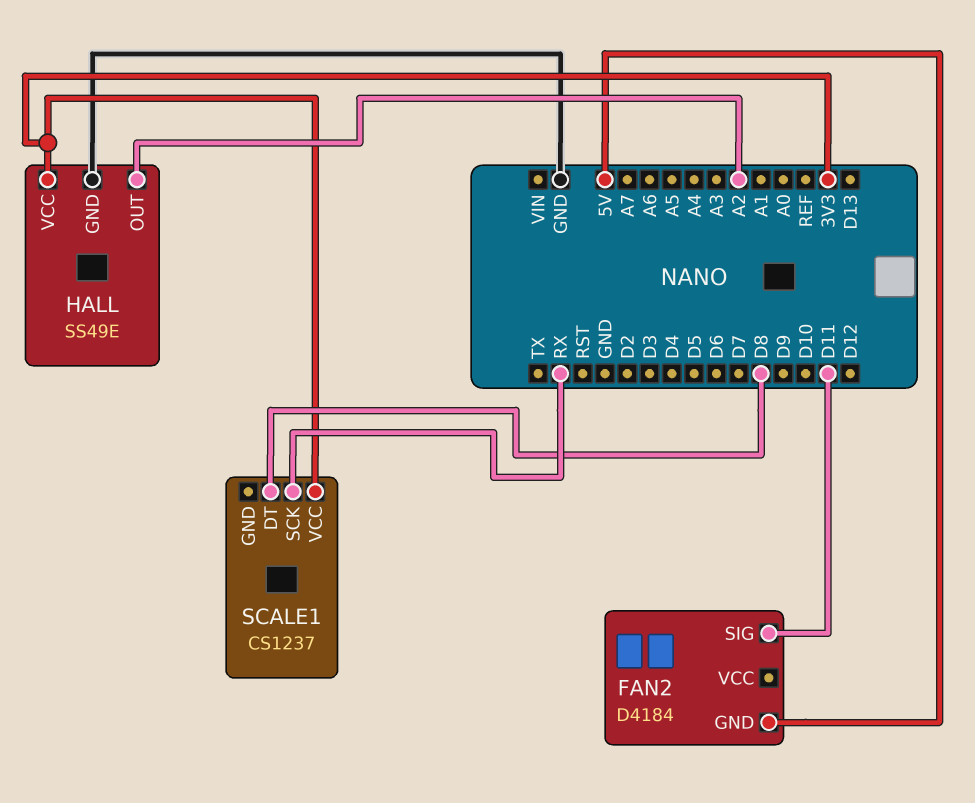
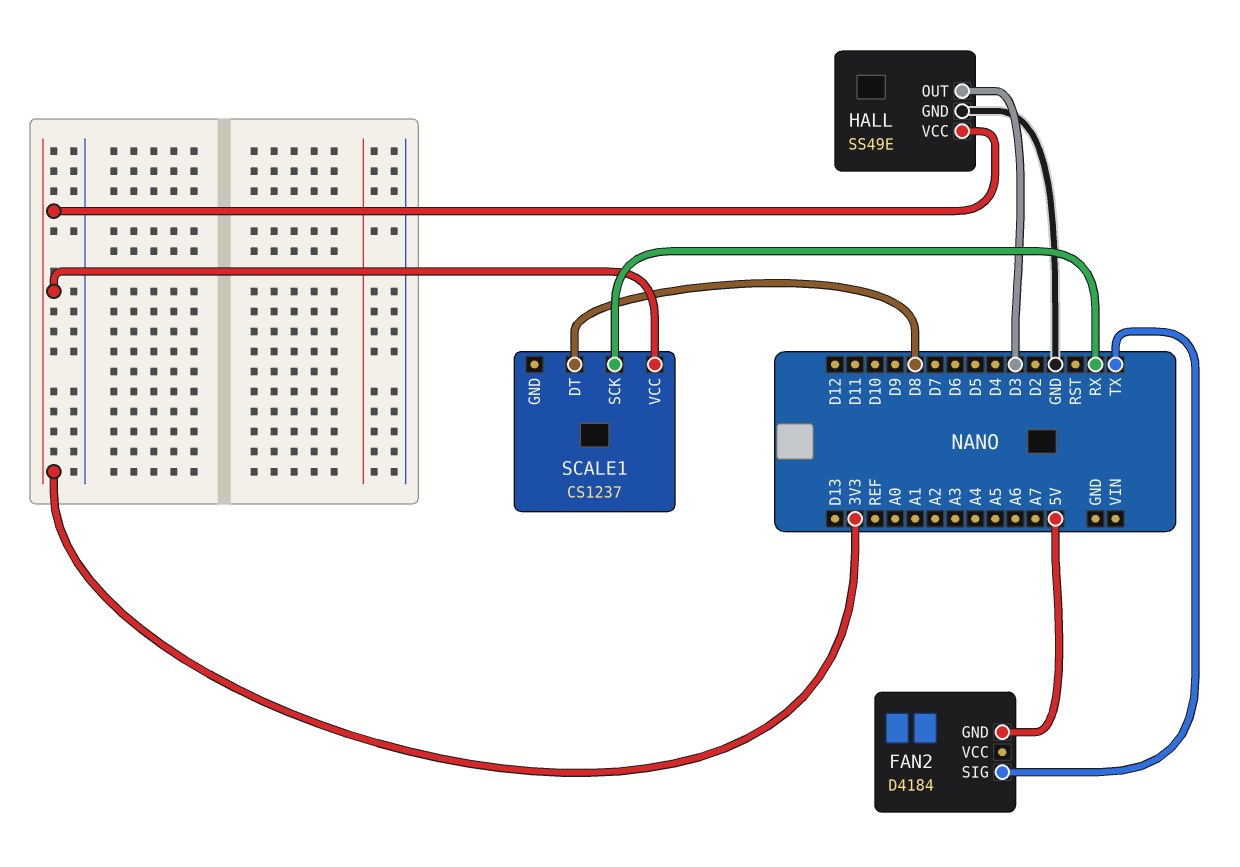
FAN2 pin SIG: D11 -> TX
HALL pin OUT: A2 -> D3

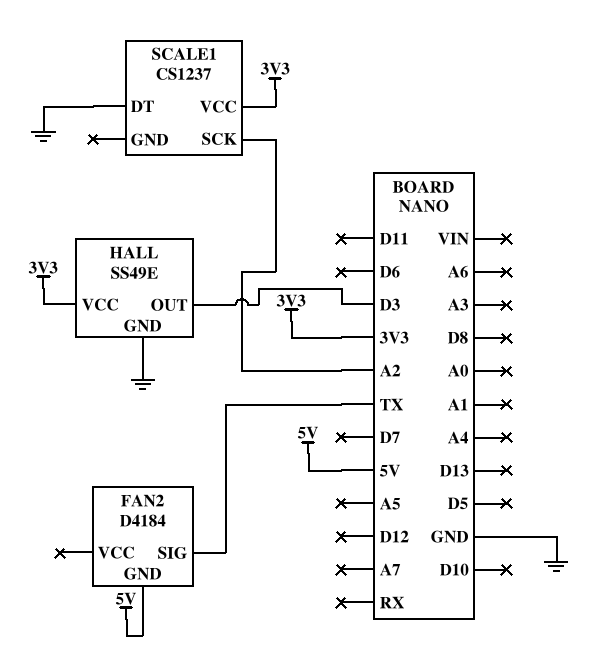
SCALE1 pin DT: D8 -> GND
SCALE1 pin SCK: RX -> A2

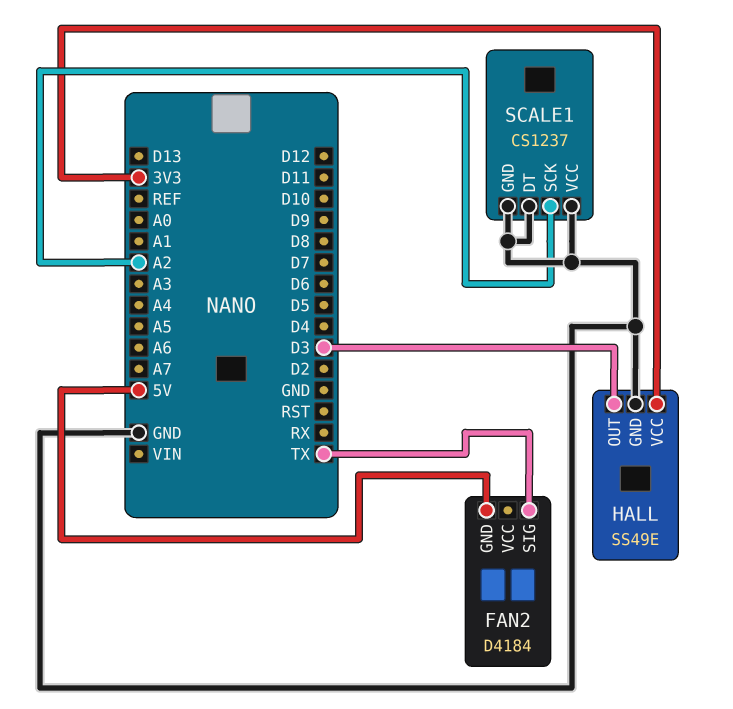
SCALE1 pin GND: none -> GND
SCALE1 pin VCC: 3V3 -> GND

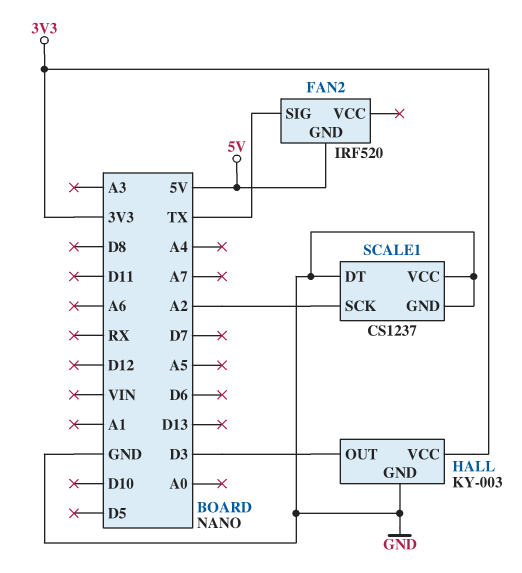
FAN2: D4184 -> IRF520
HALL: SS49E -> KY-003

